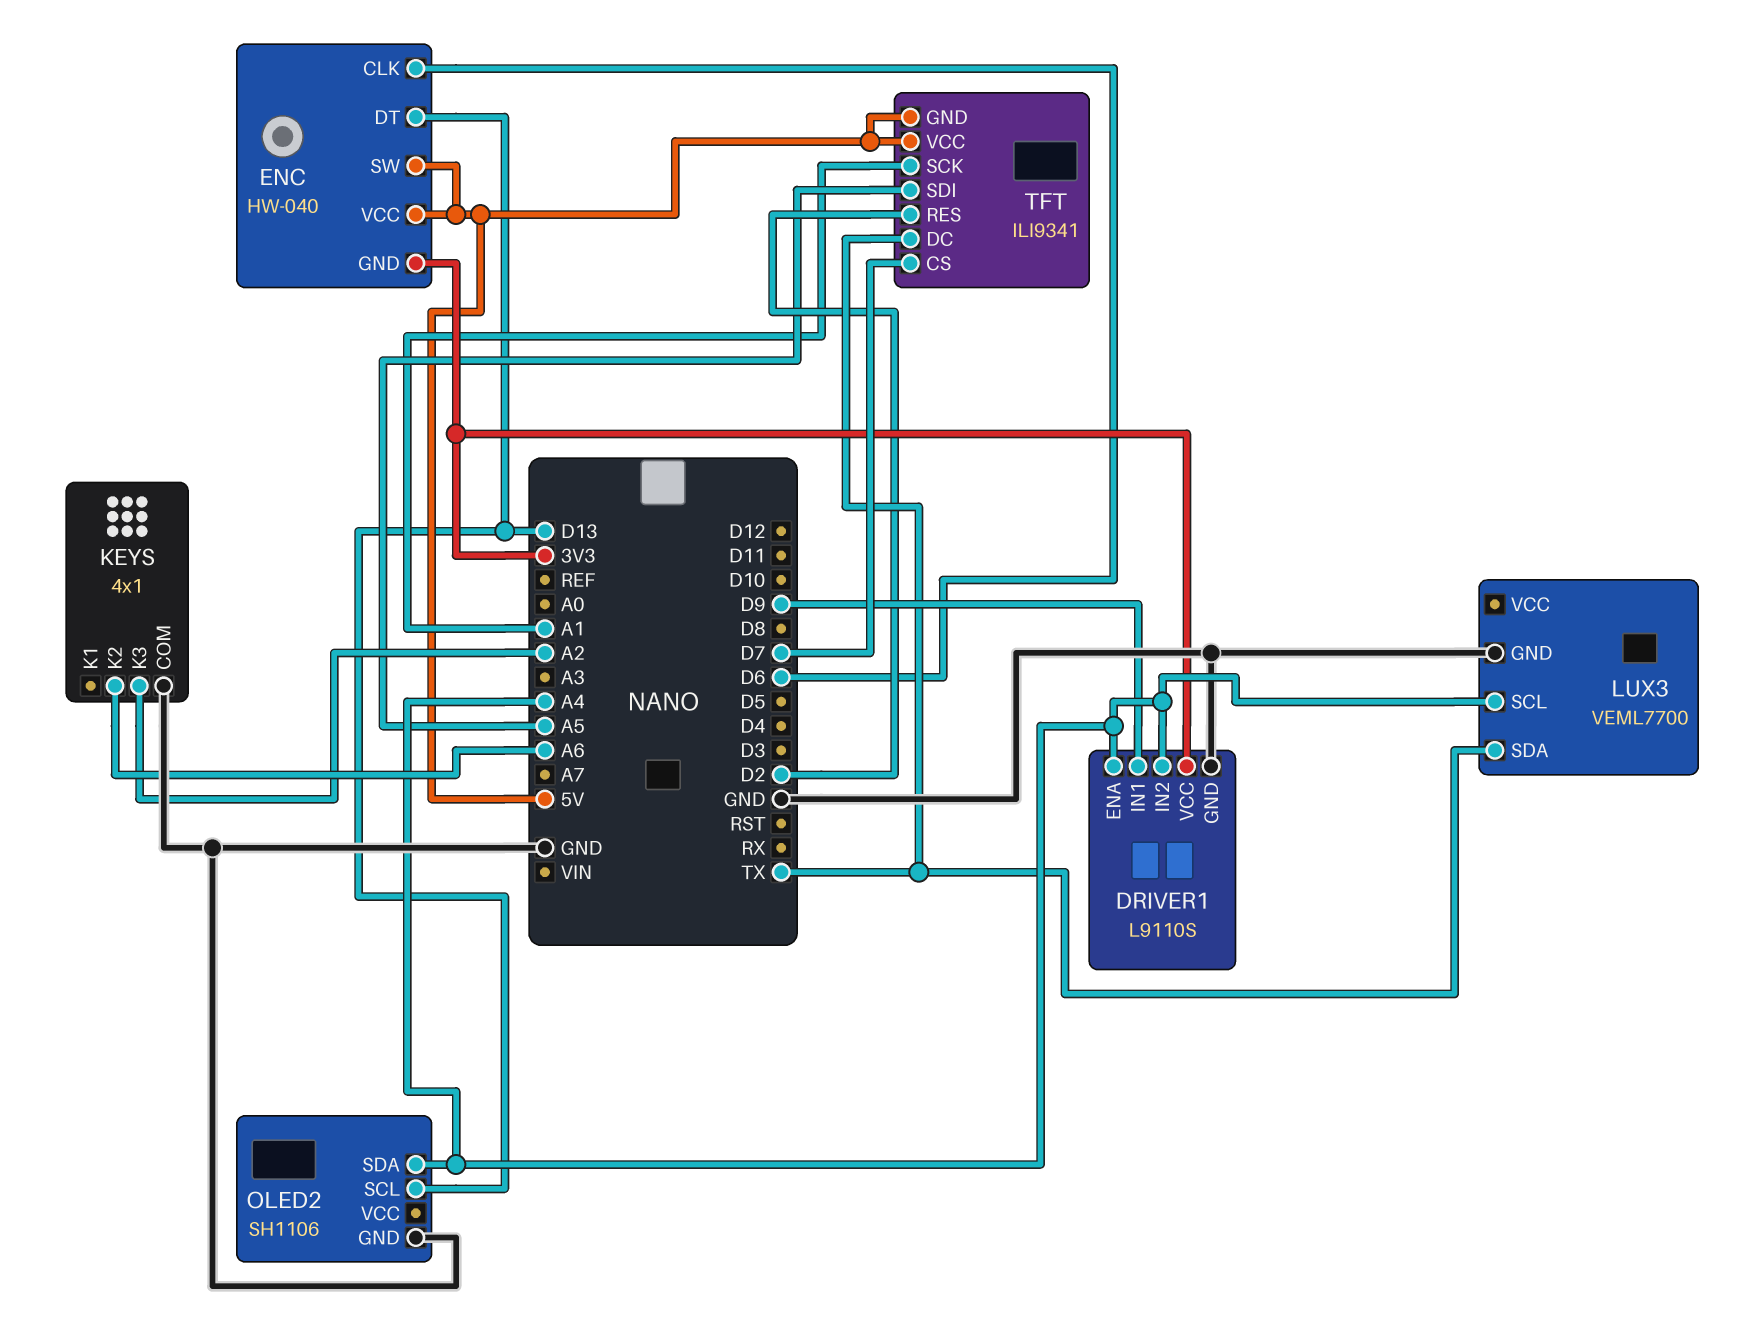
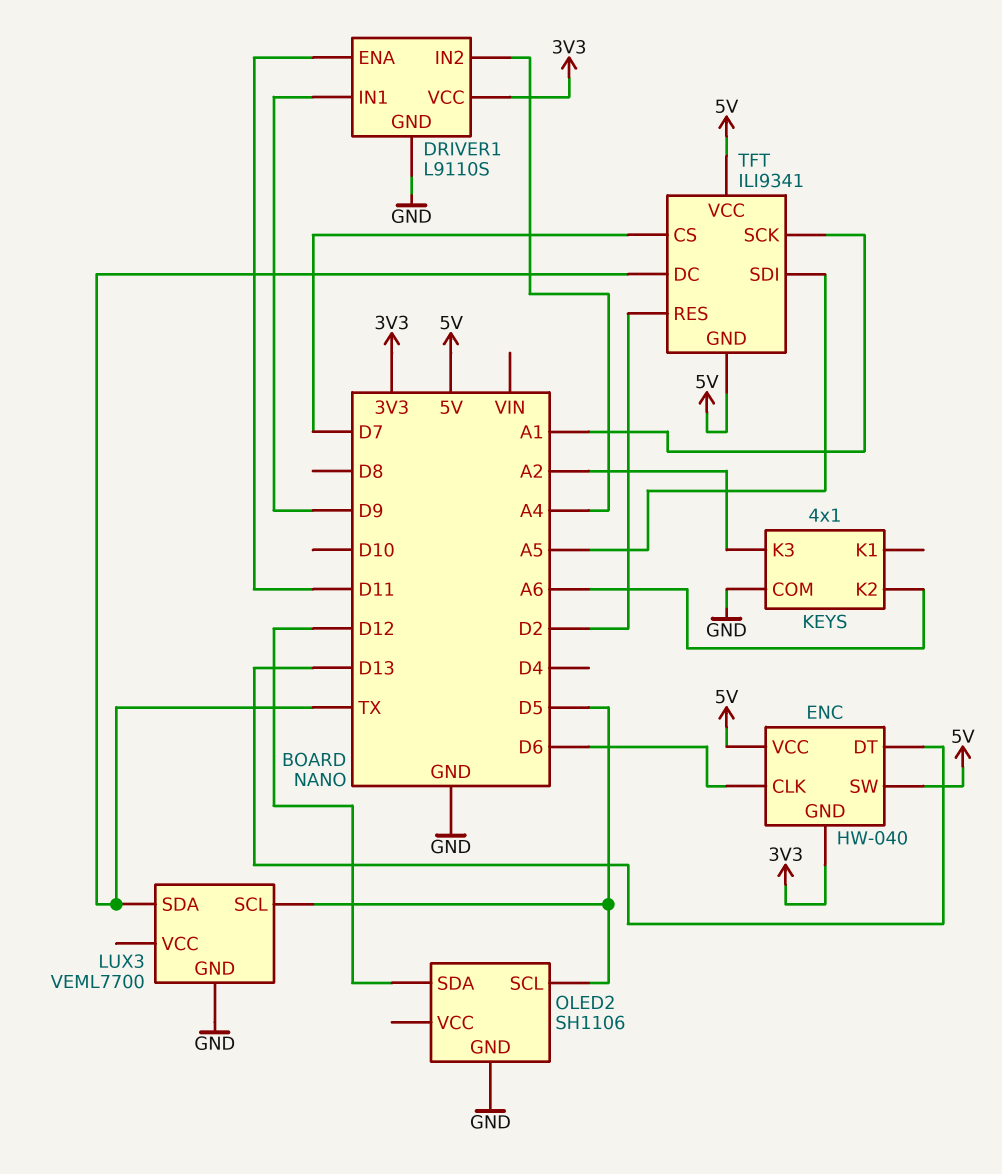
DRIVER1 pin ENA: A4 -> D11
LUX3 pin SCL: A4 -> D5
OLED2 pin SCL: D13 -> D5
OLED2 pin SDA: A4 -> D12

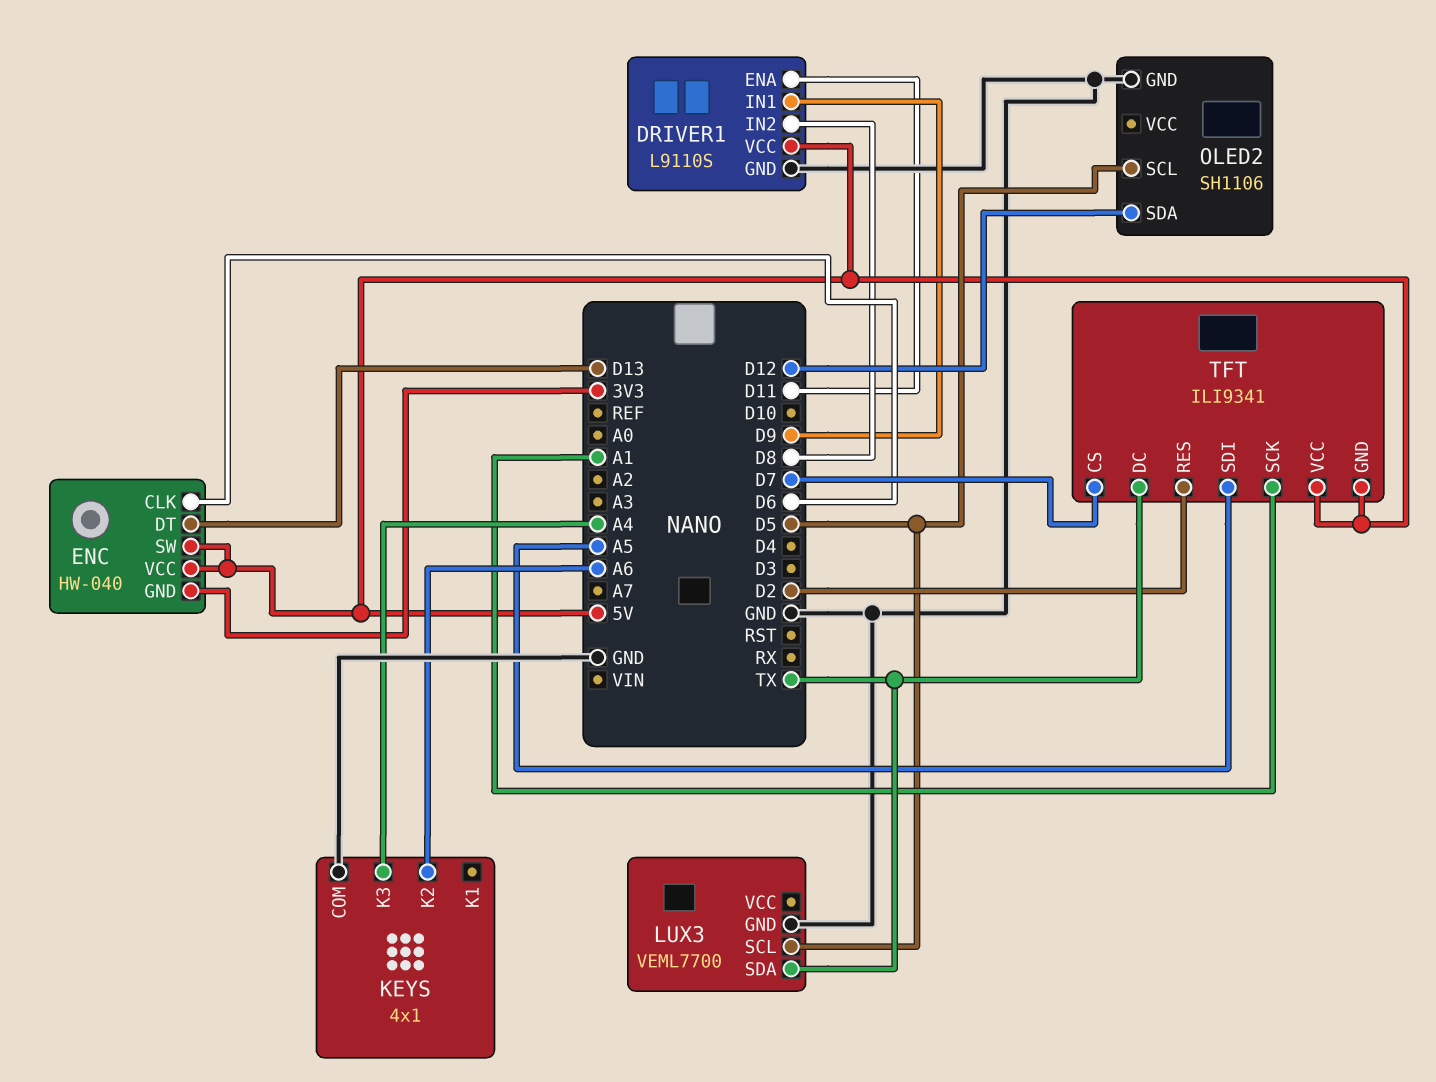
DRIVER1 pin IN2: A4 -> D8
DRIVER1 pin VCC: 3V3 -> 5V
KEYS pin K3: A2 -> A4

